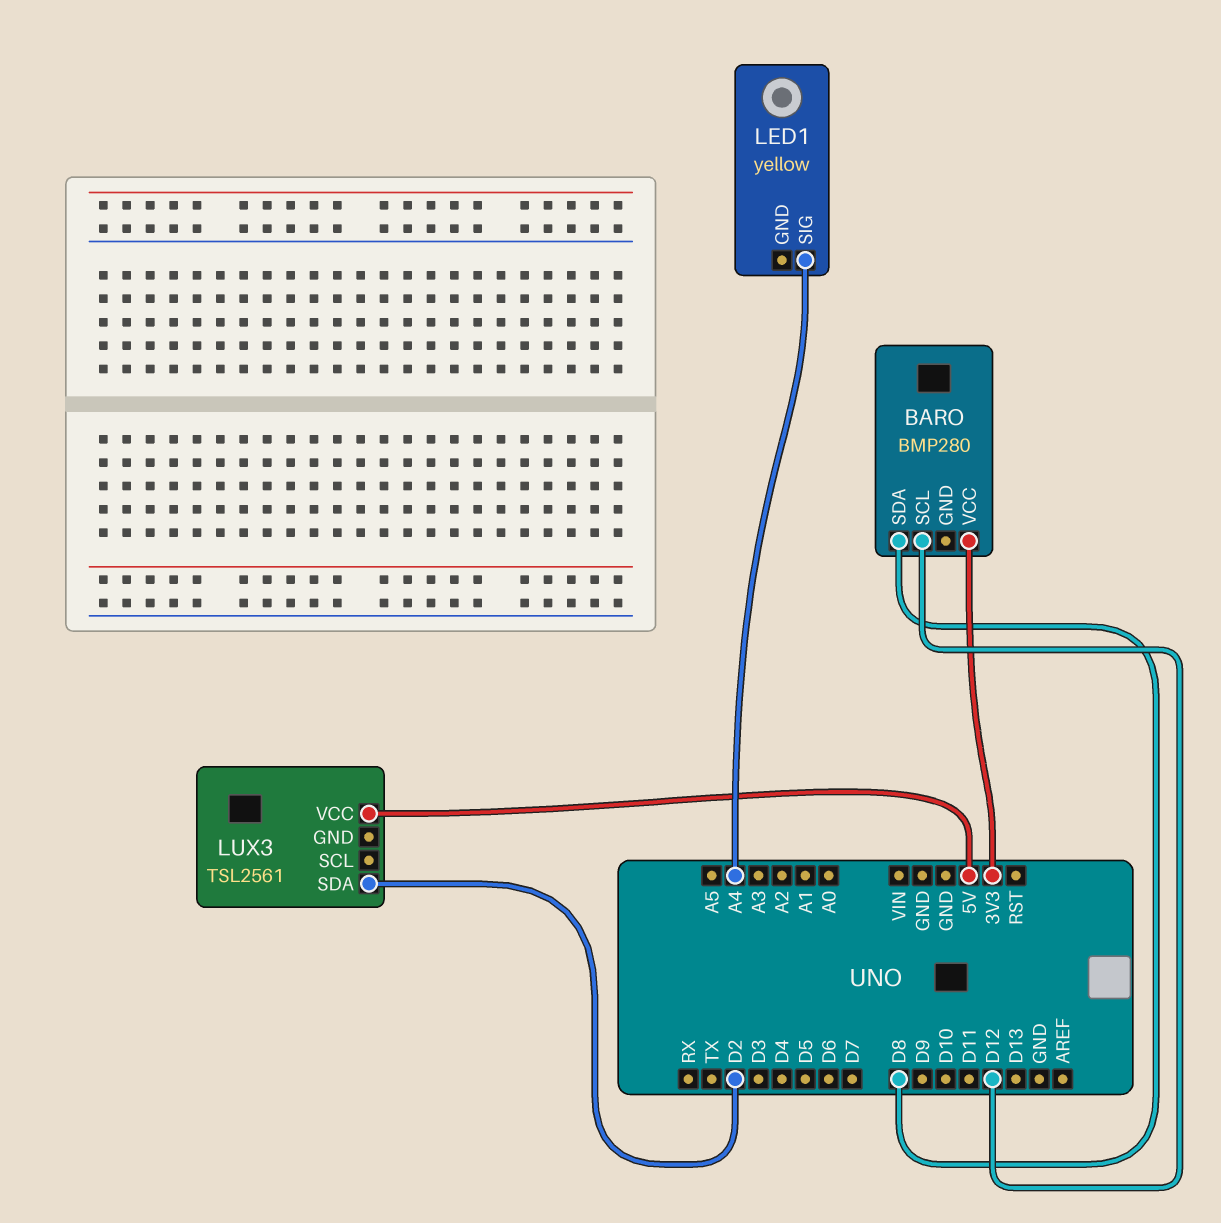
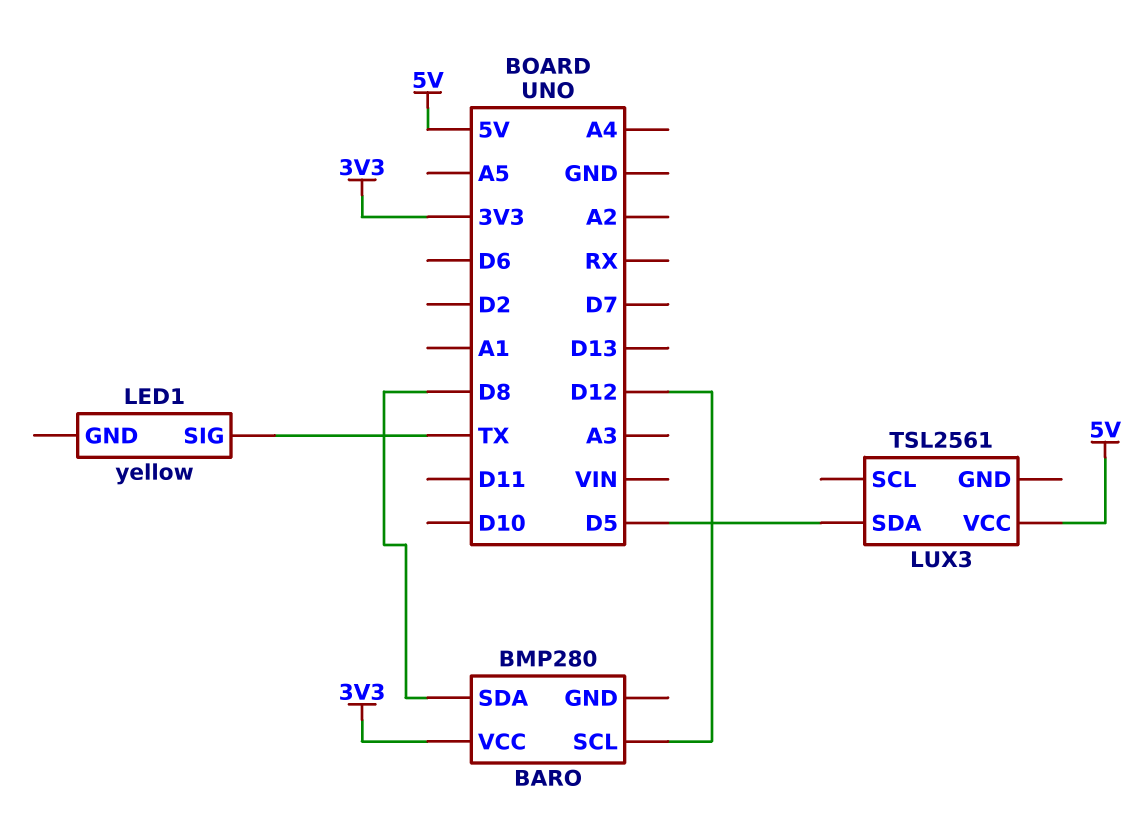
LED1 pin SIG: A4 -> TX
LUX3 pin SDA: D2 -> D5

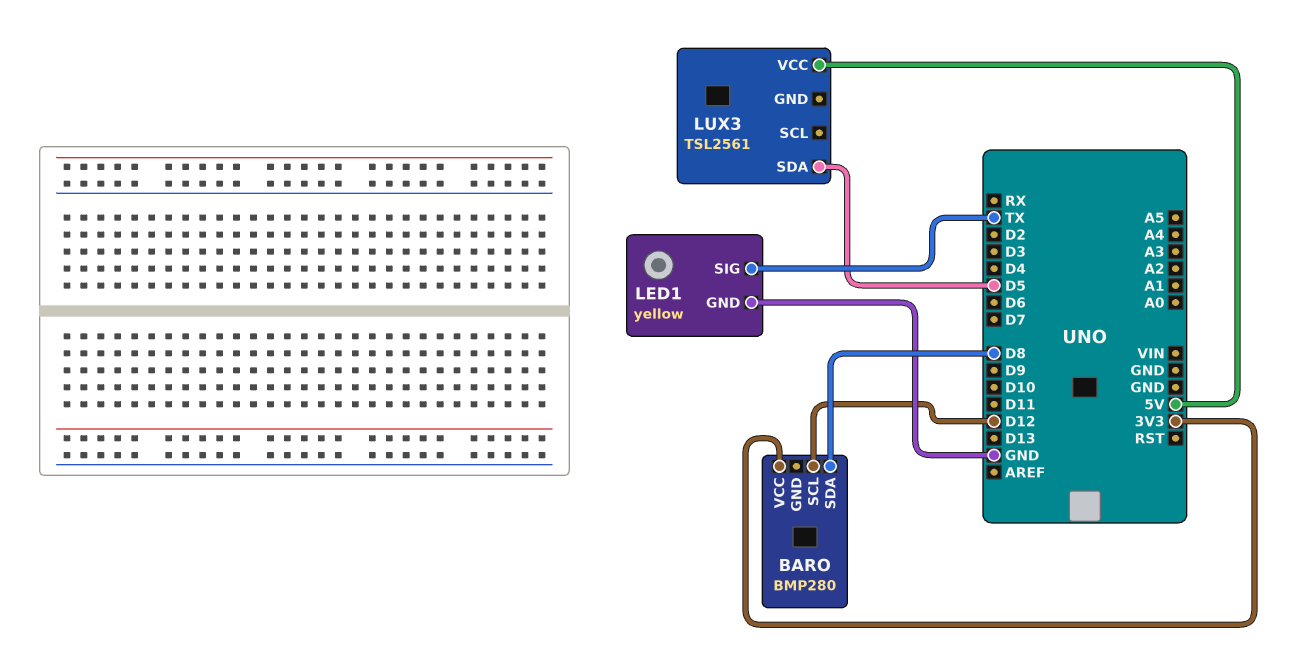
LED1 pin GND: none -> GND

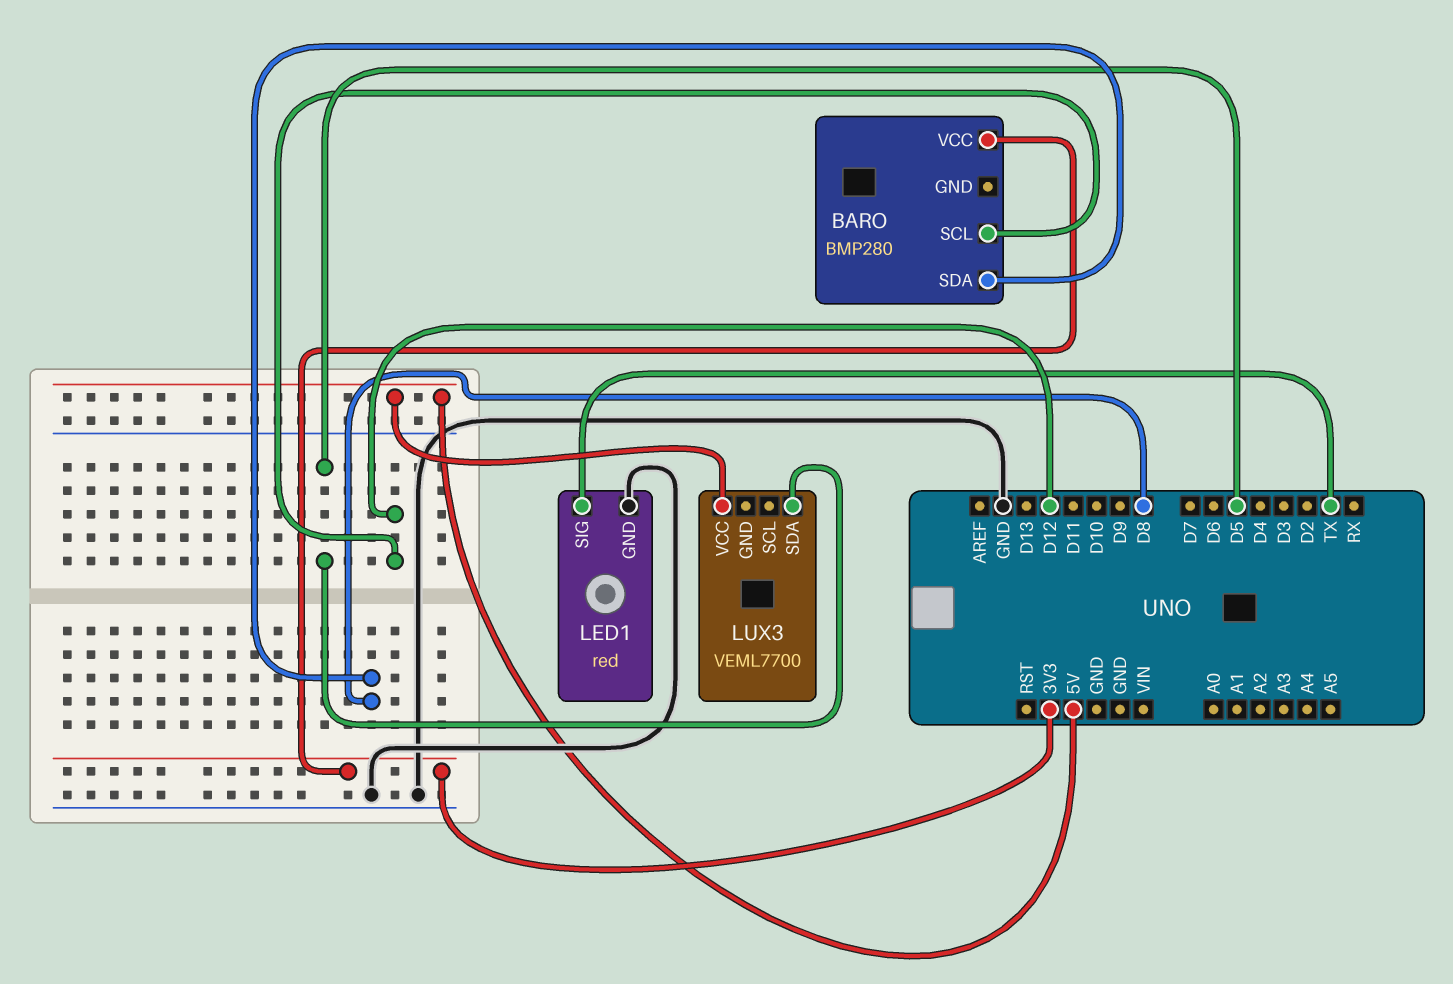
LED1: yellow -> red
LUX3: TSL2561 -> VEML7700

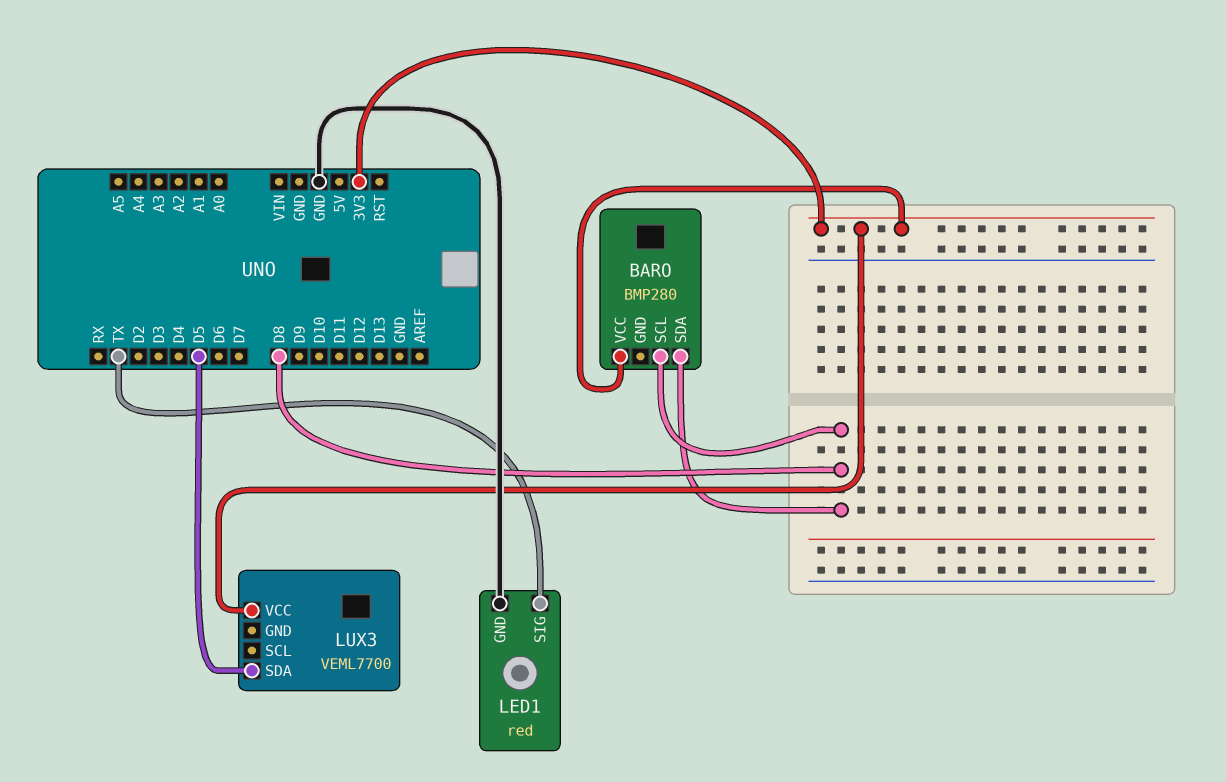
BARO pin SCL: D12 -> D8
LUX3 pin VCC: 5V -> 3V3

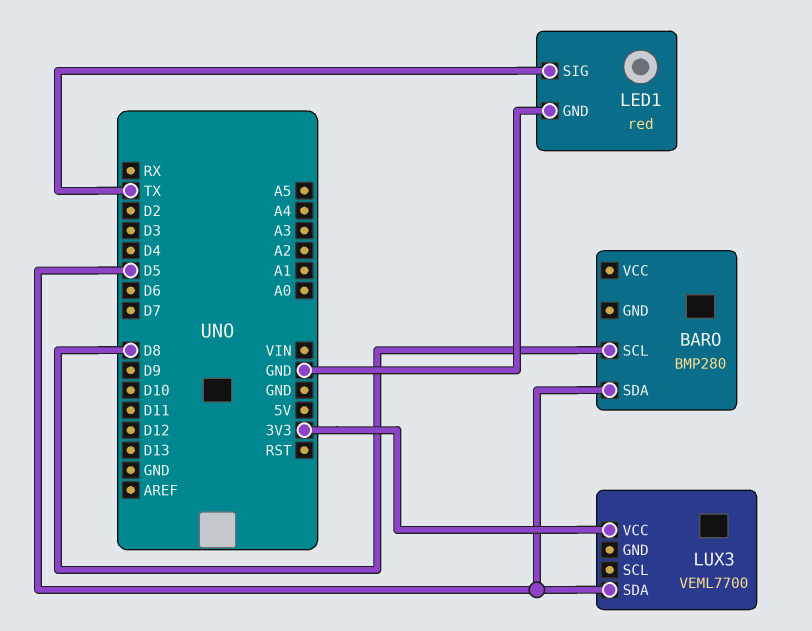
BARO pin SDA: D8 -> D5
BARO pin VCC: 3V3 -> none

